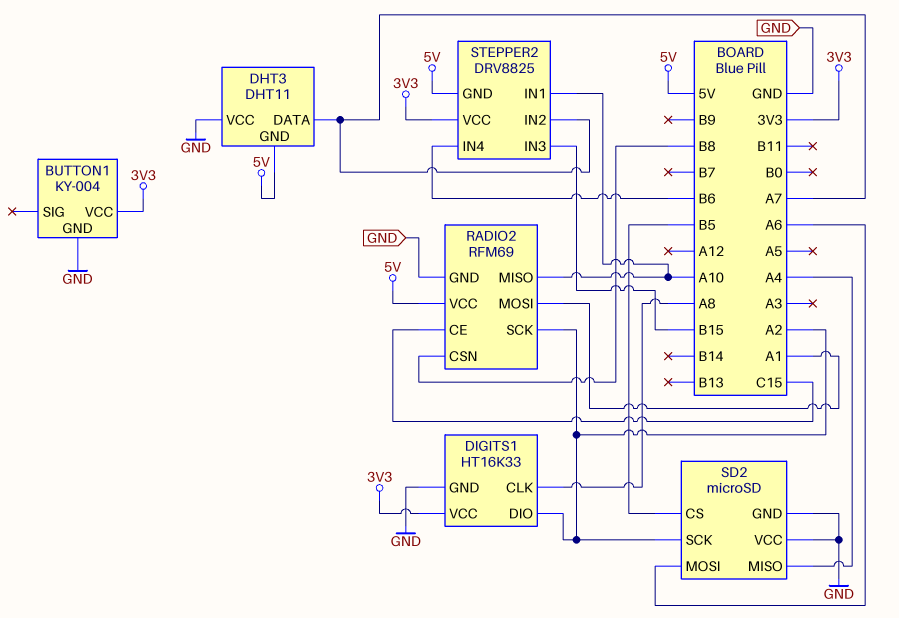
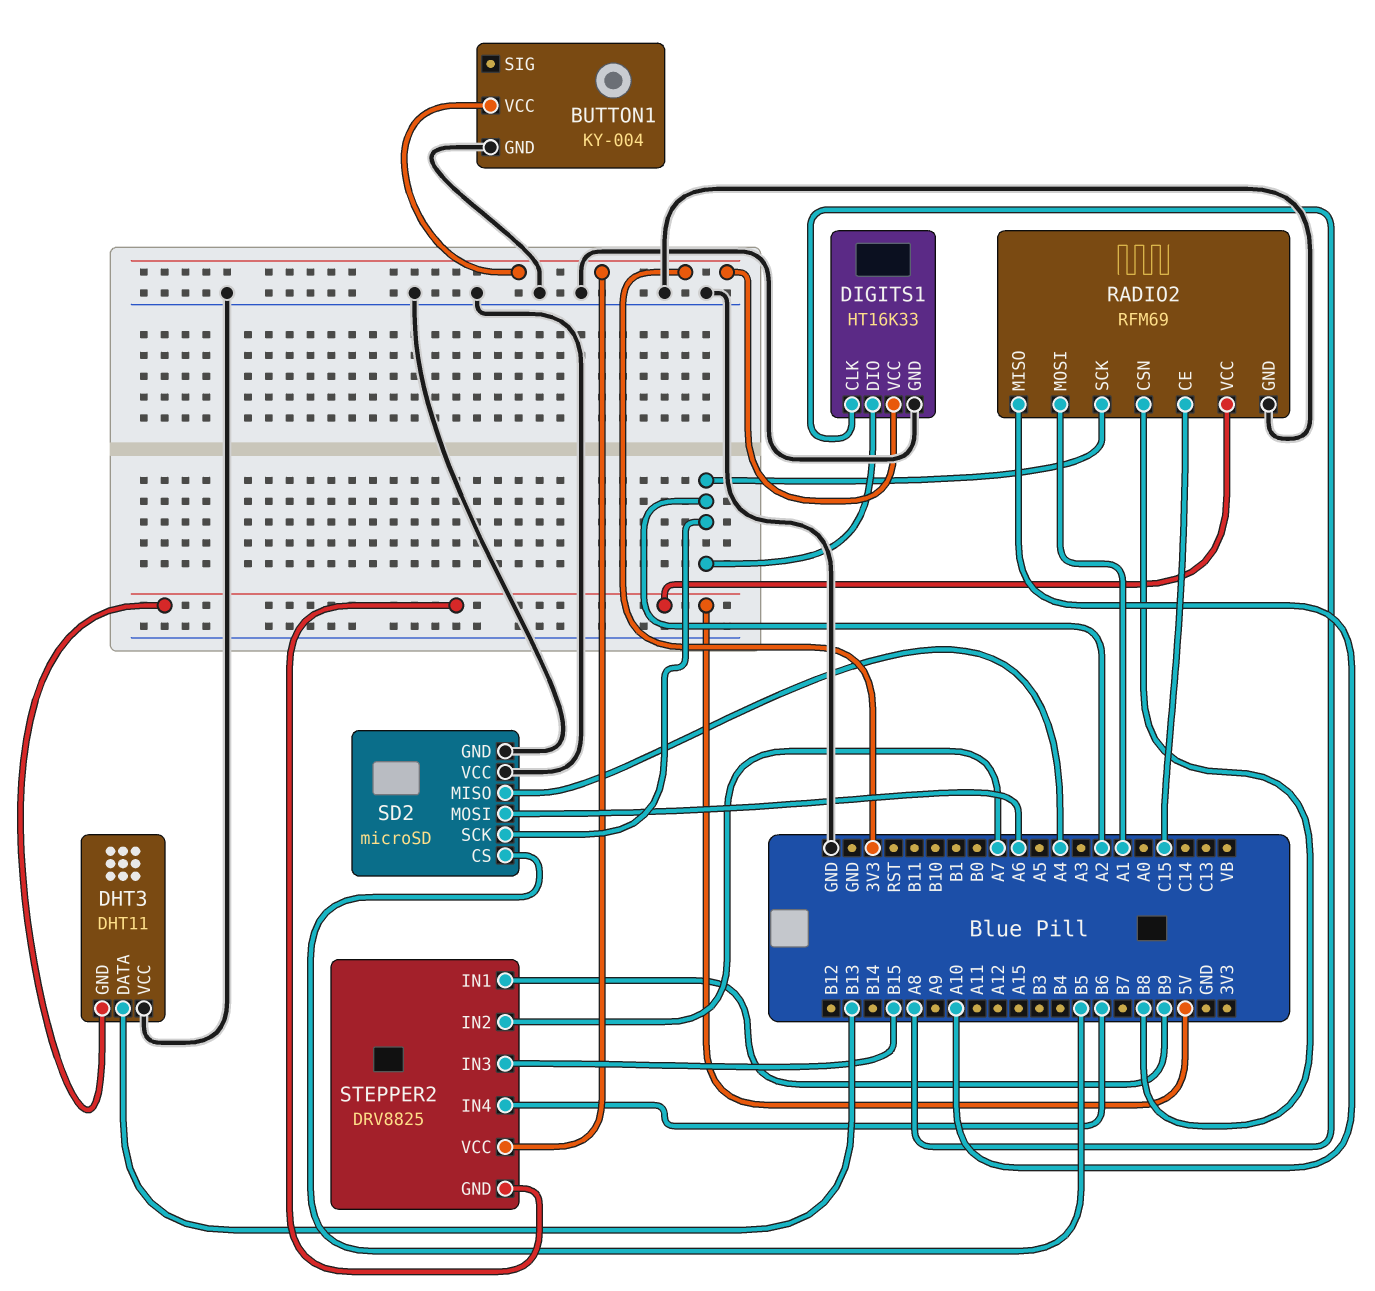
DHT3 pin DATA: A7 -> B13
STEPPER2 pin IN1: A10 -> B9

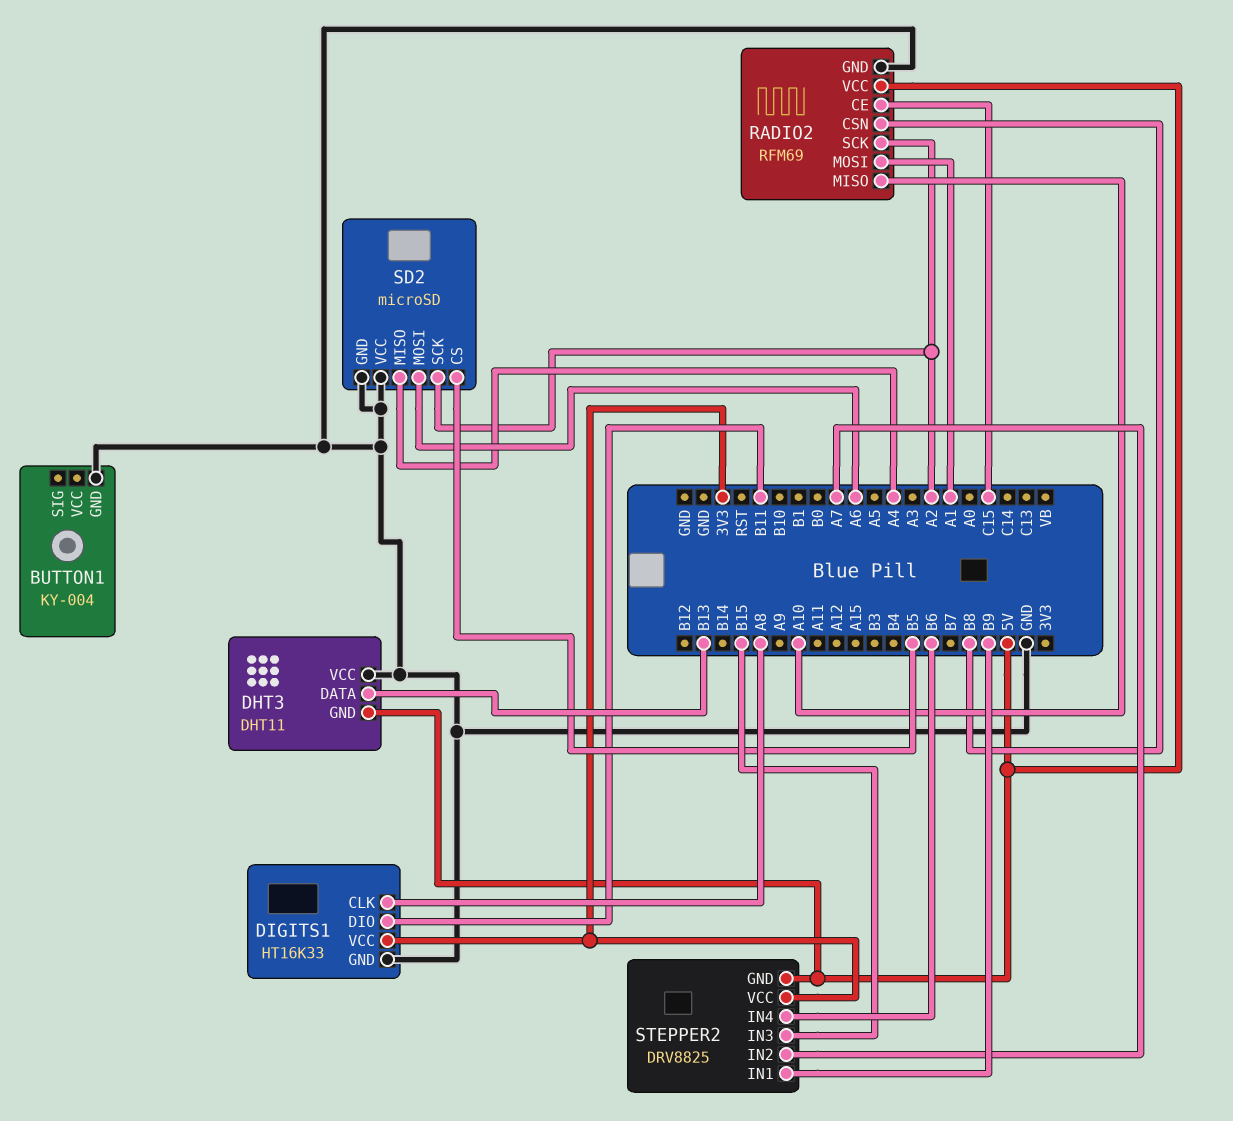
BUTTON1 pin VCC: 3V3 -> none
DIGITS1 pin DIO: A2 -> B11

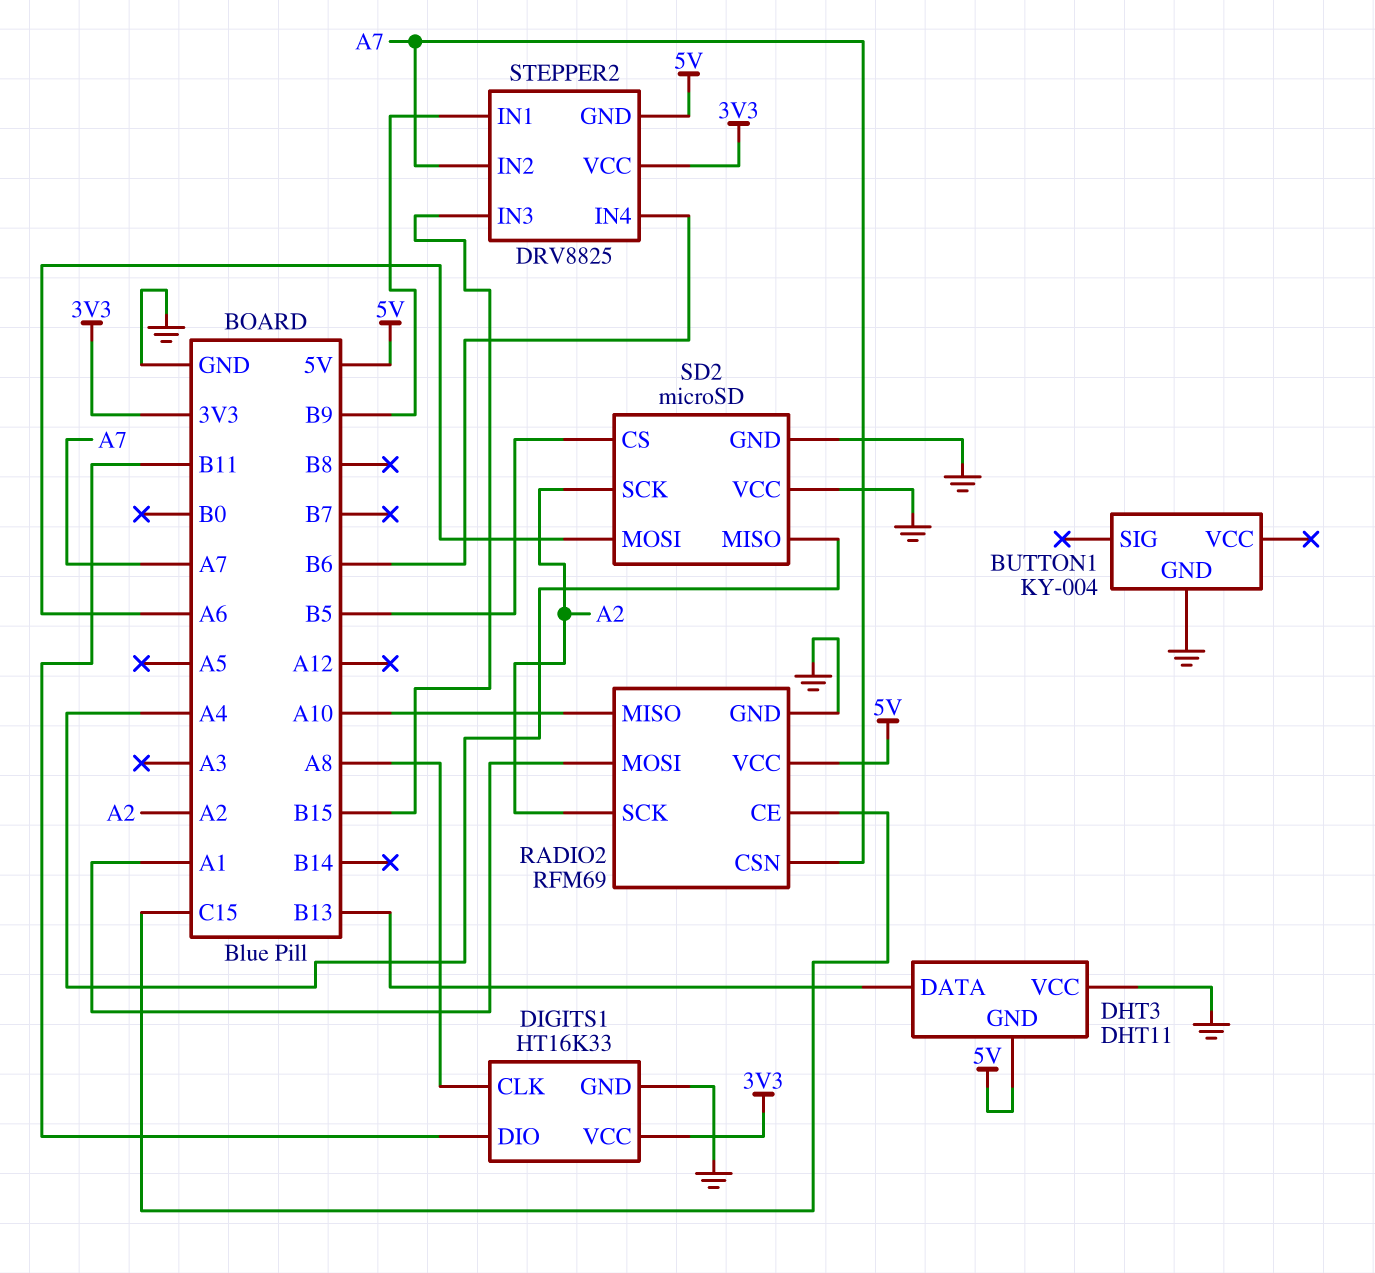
RADIO2 pin CSN: B8 -> A7

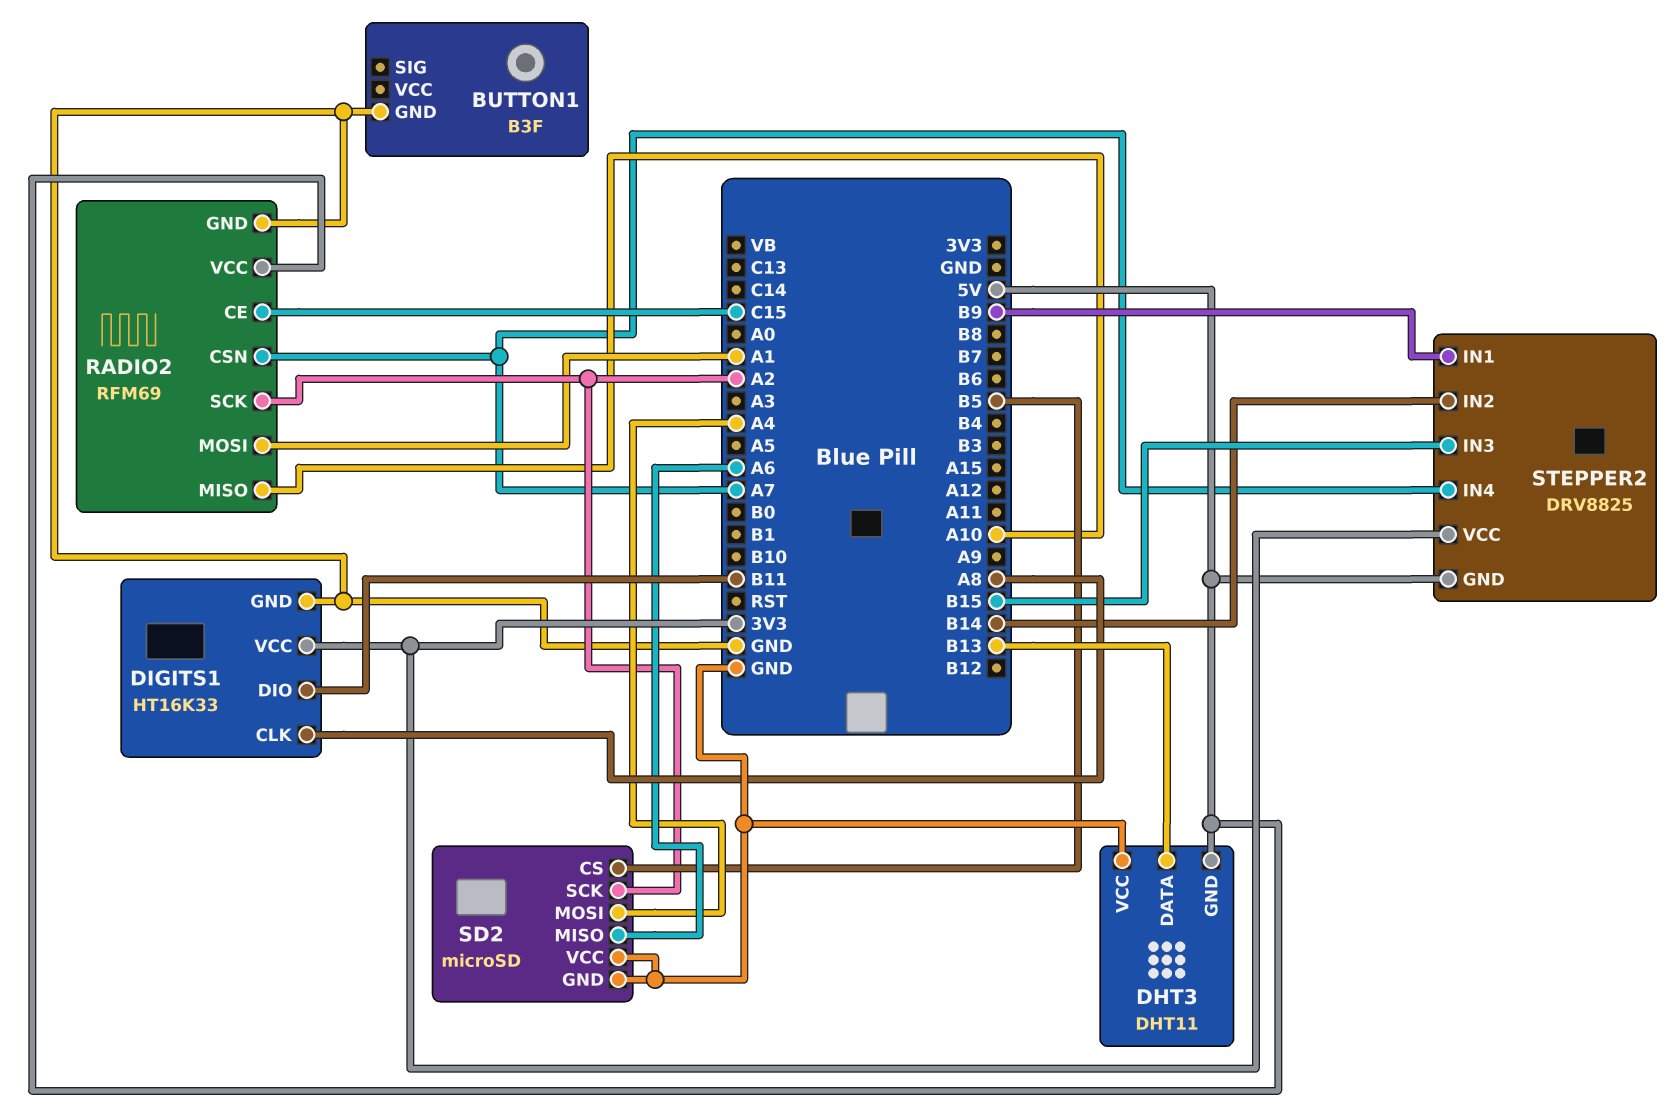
BUTTON1: KY-004 -> B3F
SD2 pin MISO: A4 -> A6
SD2 pin MOSI: A6 -> A4
STEPPER2 pin IN2: A7 -> B14
STEPPER2 pin IN4: B6 -> A7

